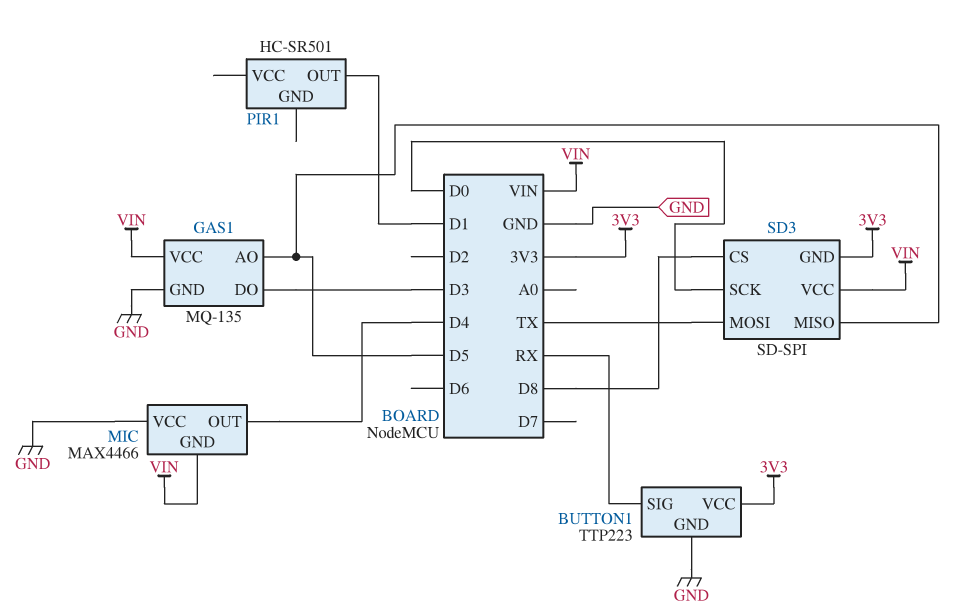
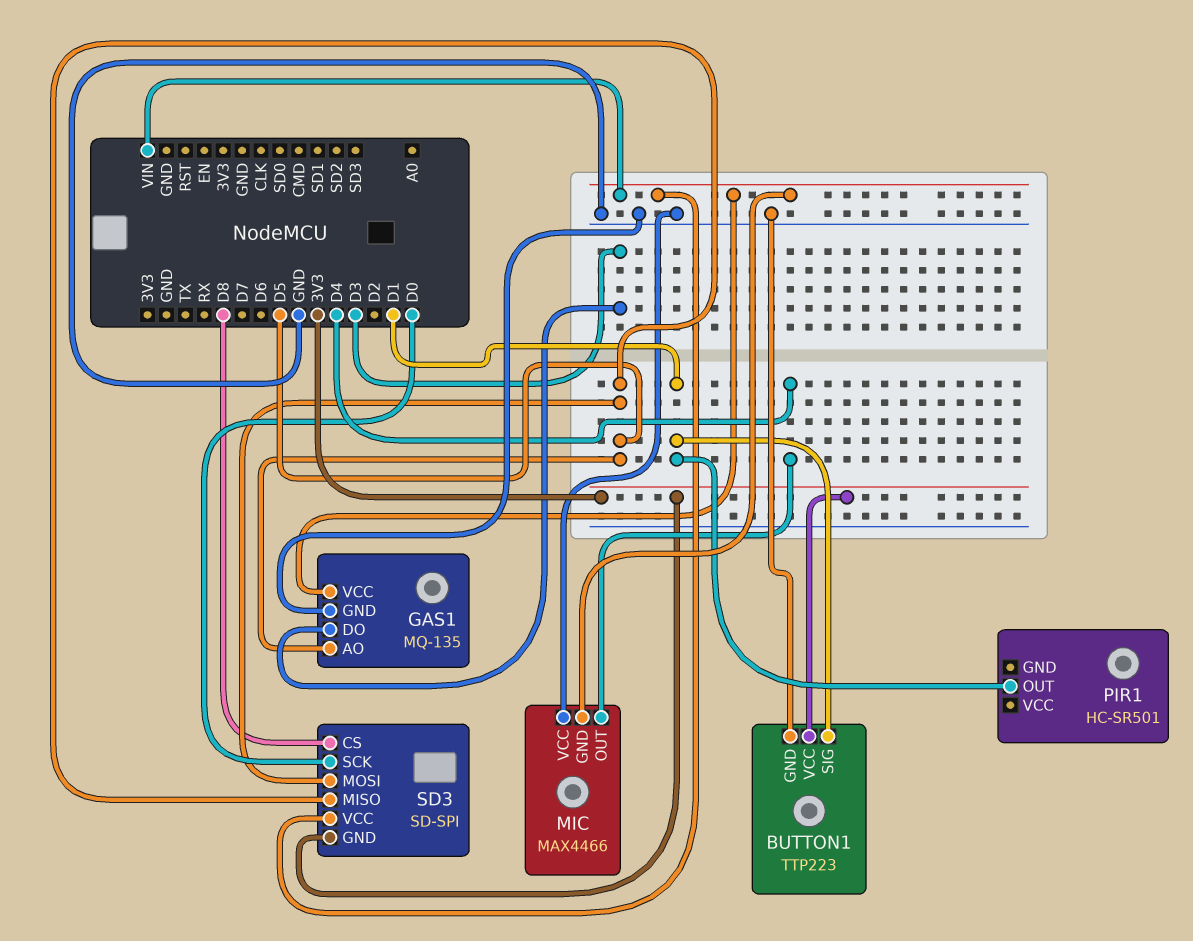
BUTTON1 pin SIG: RX -> D1
SD3 pin MOSI: TX -> D5

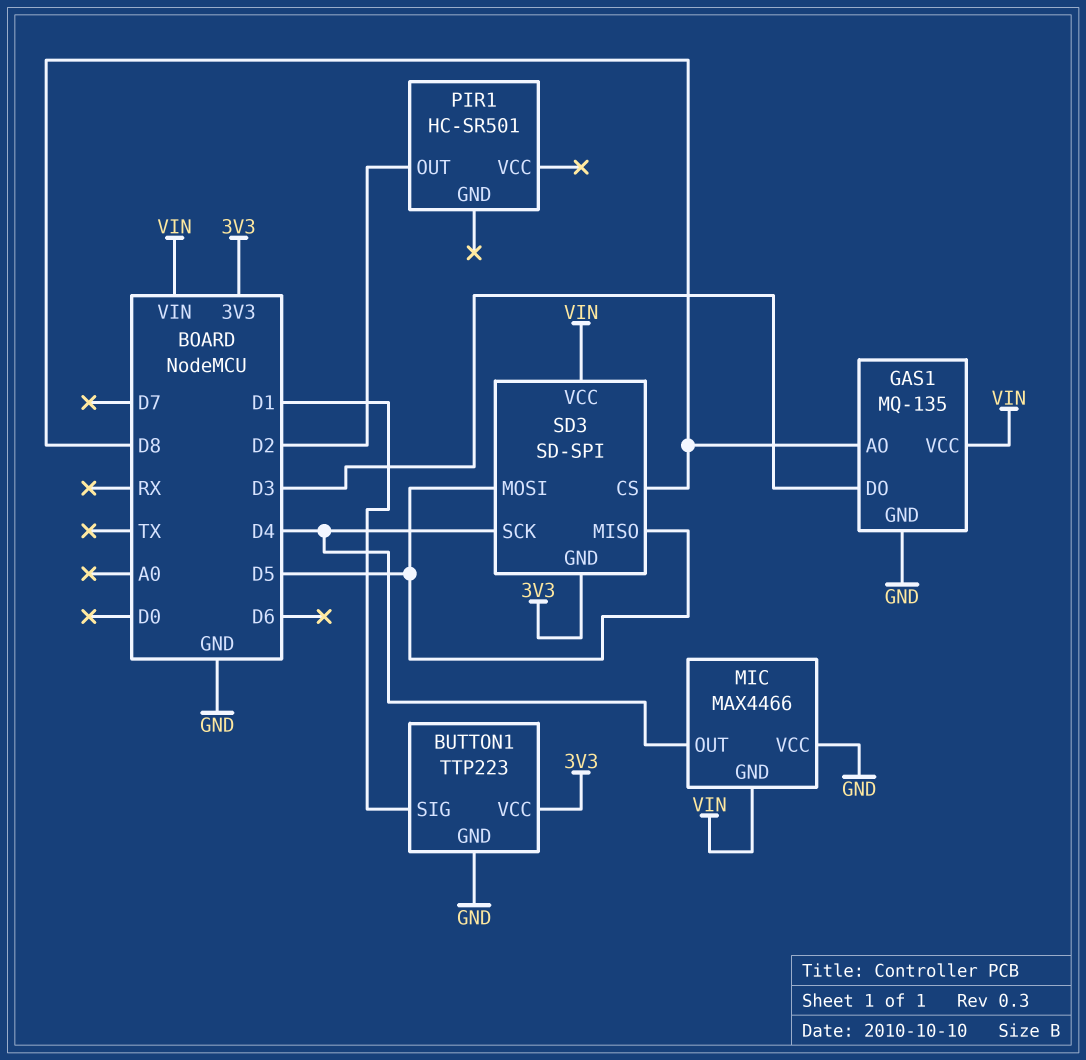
GAS1 pin AO: D5 -> D8
PIR1 pin OUT: D1 -> D2
SD3 pin SCK: D0 -> D4

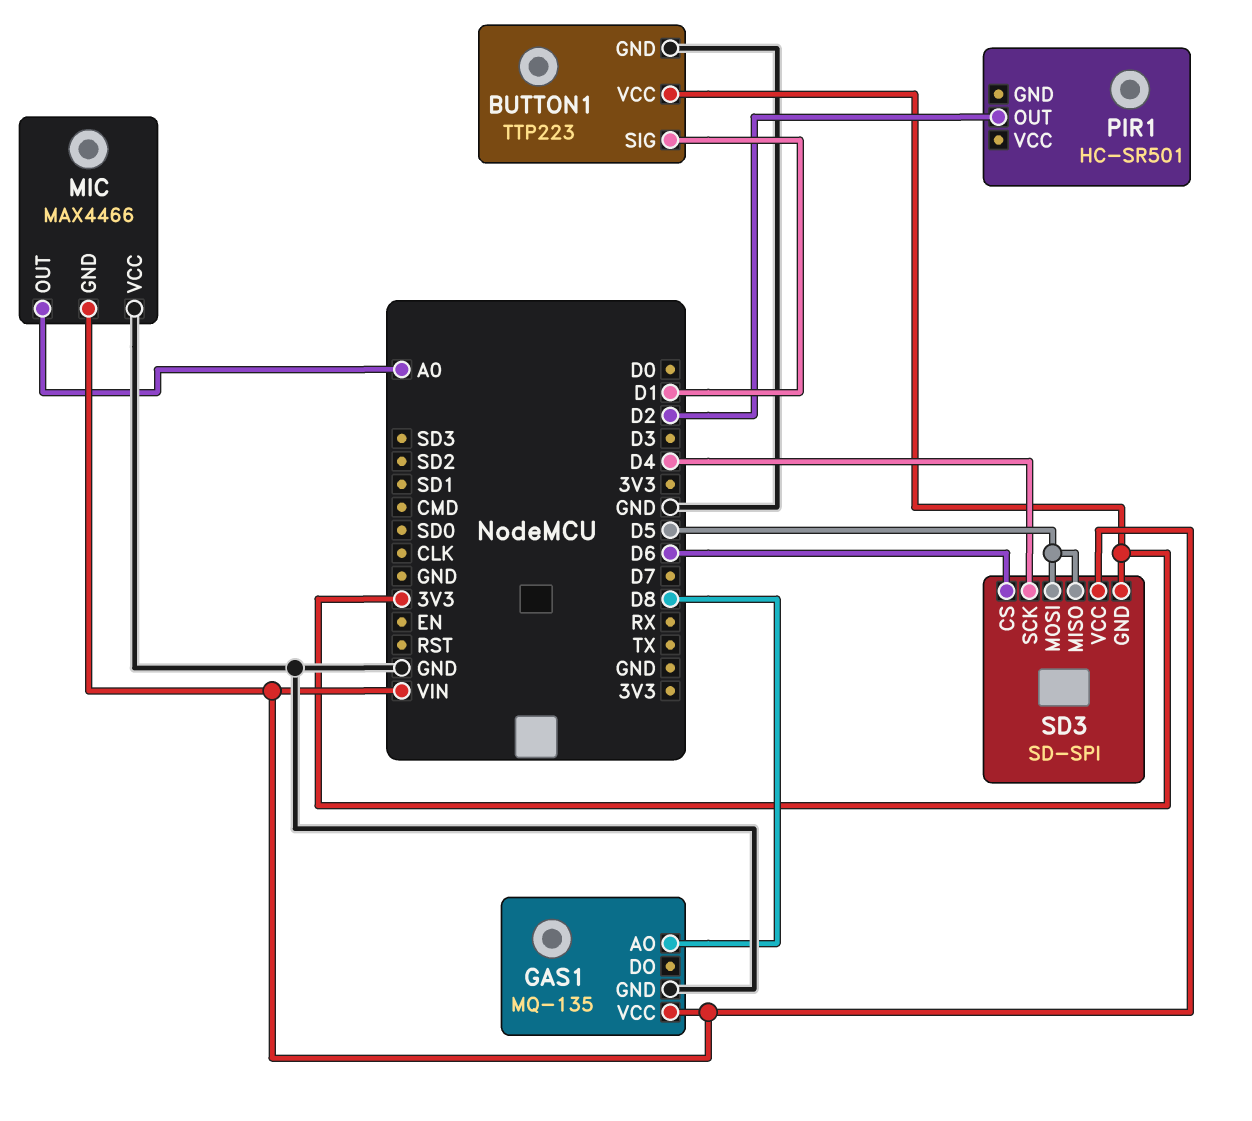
GAS1 pin DO: D3 -> none
MIC pin OUT: D4 -> A0
SD3 pin CS: D8 -> D6

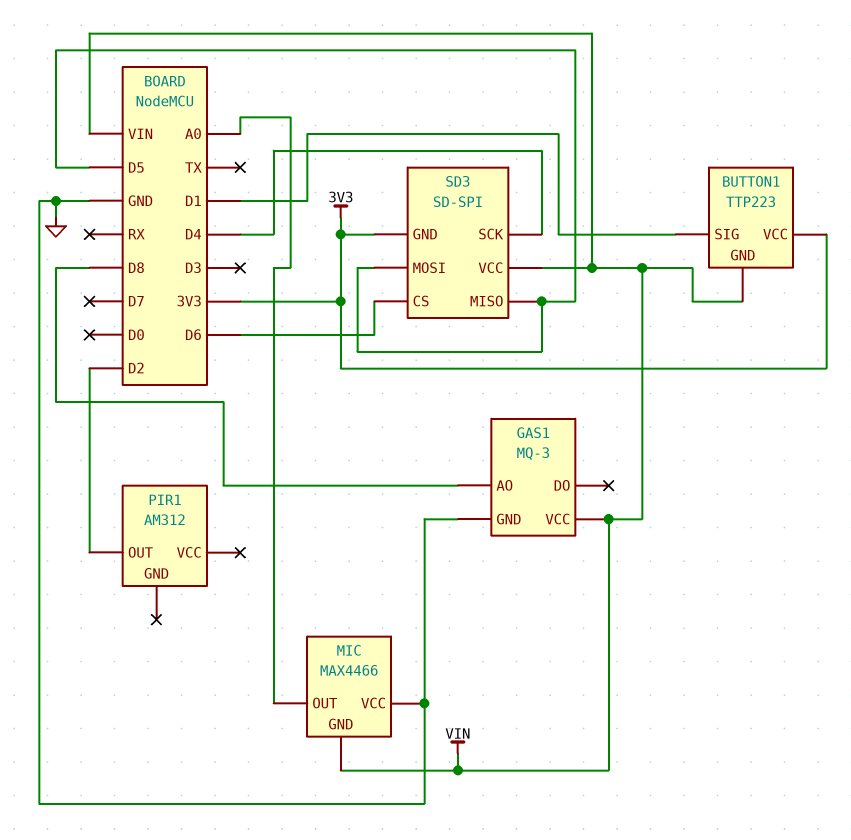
BUTTON1 pin GND: GND -> VIN
GAS1: MQ-135 -> MQ-3
PIR1: HC-SR501 -> AM312

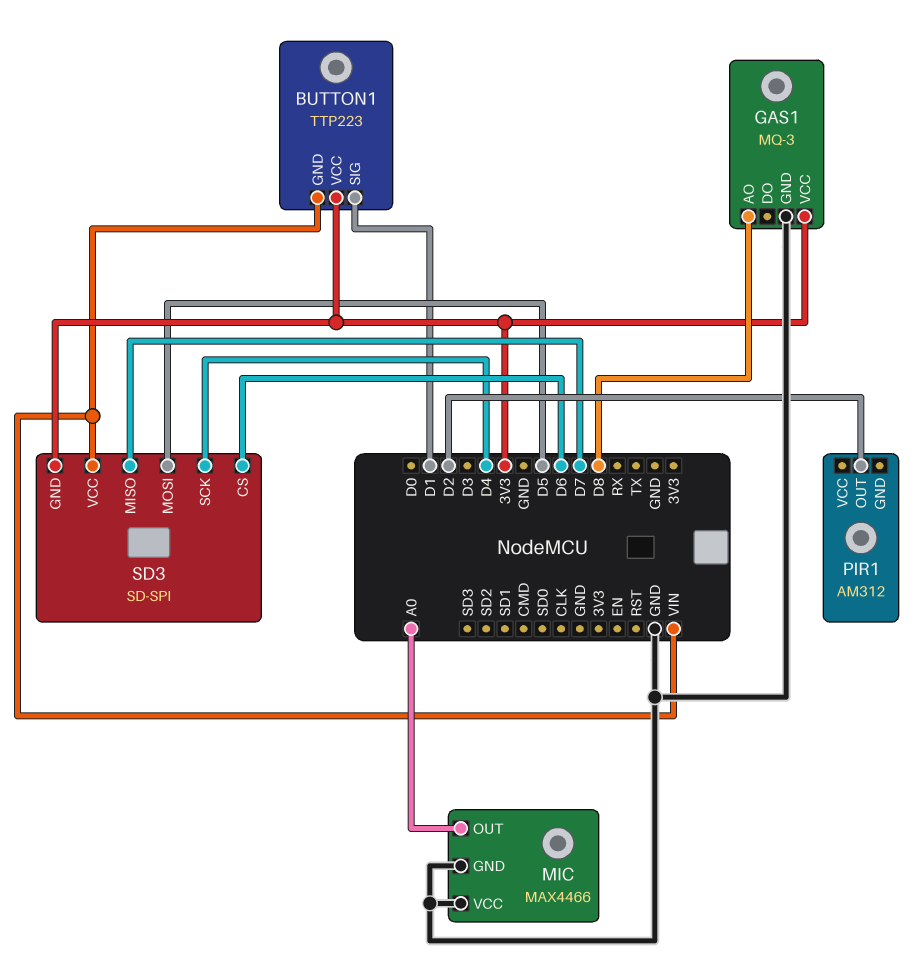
GAS1 pin VCC: VIN -> 3V3
MIC pin GND: VIN -> GND
SD3 pin MISO: D5 -> D7

